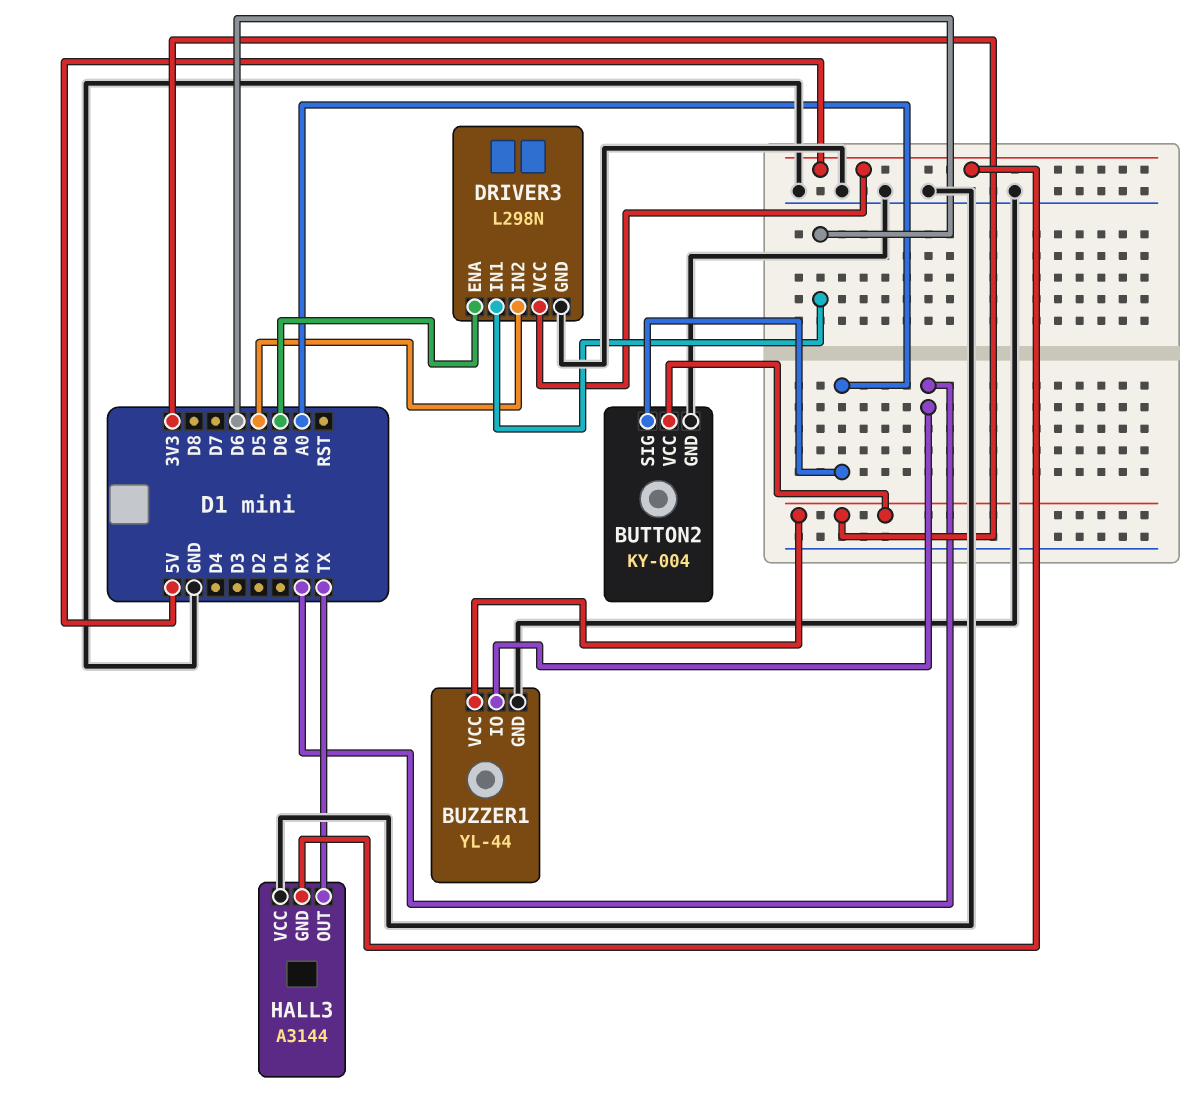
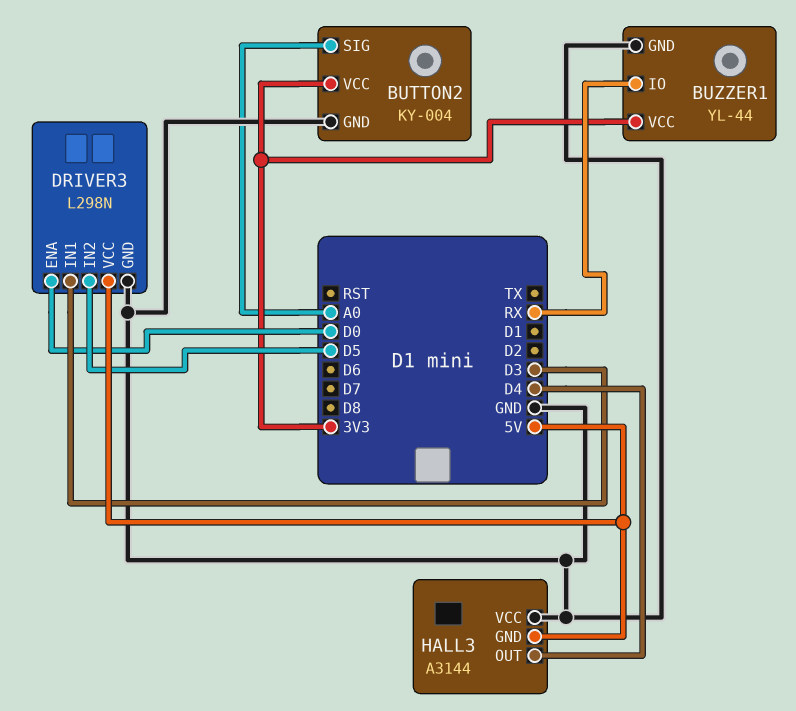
DRIVER3 pin IN1: D6 -> D3
HALL3 pin OUT: TX -> D4

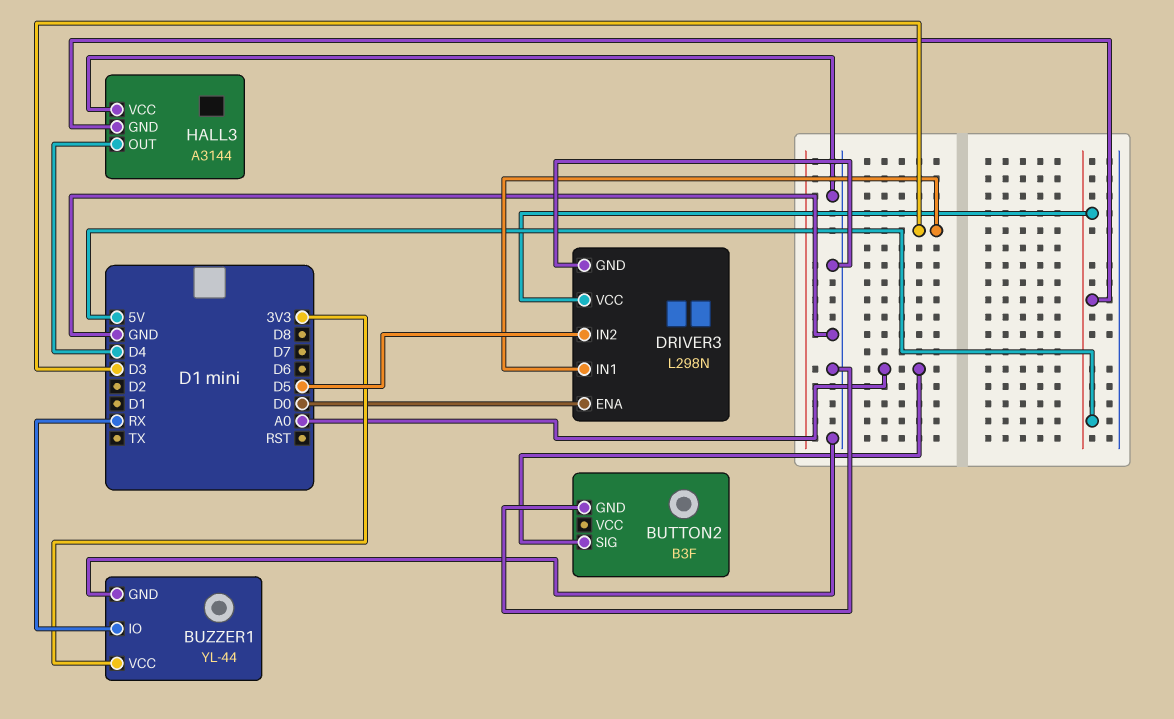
BUTTON2: KY-004 -> B3F
BUTTON2 pin VCC: 3V3 -> none

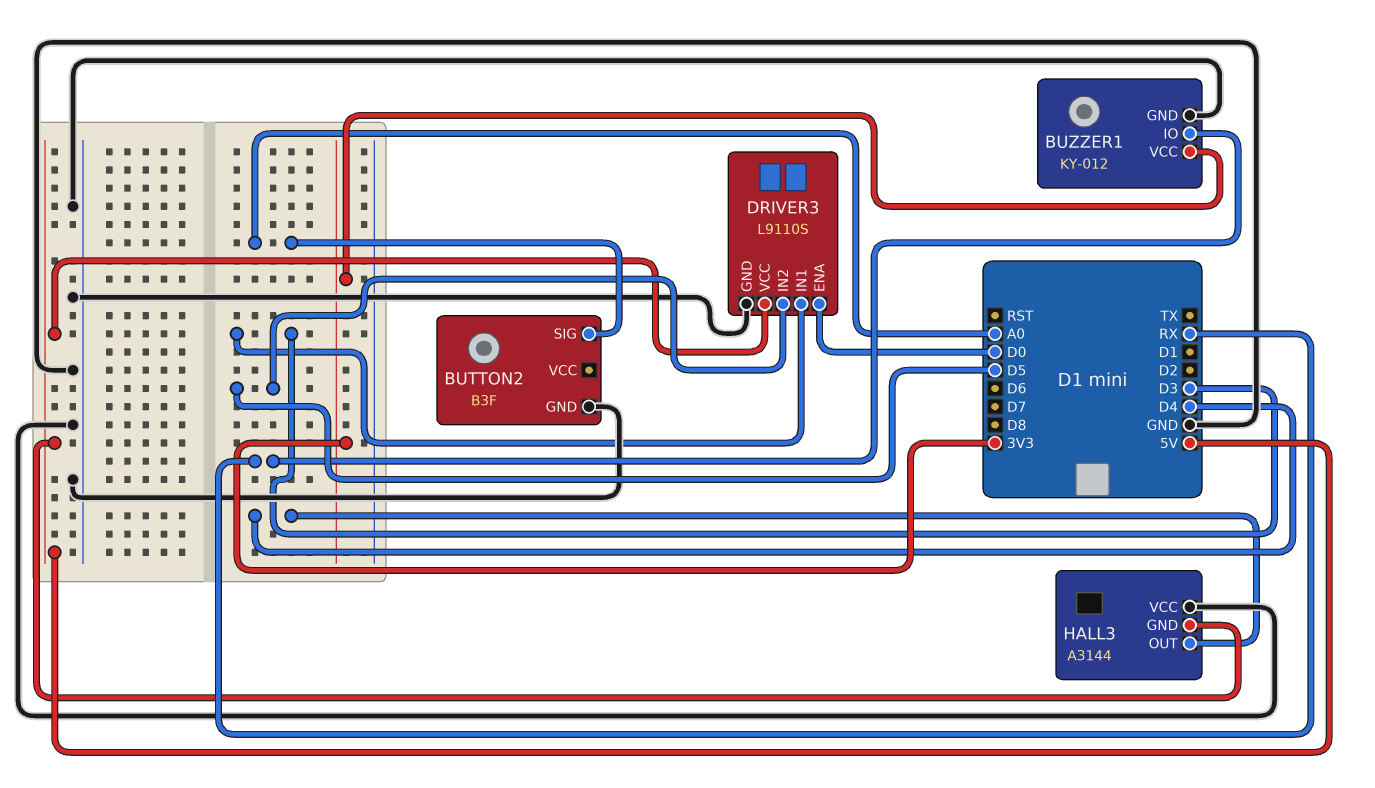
BUZZER1: YL-44 -> KY-012
DRIVER3: L298N -> L9110S

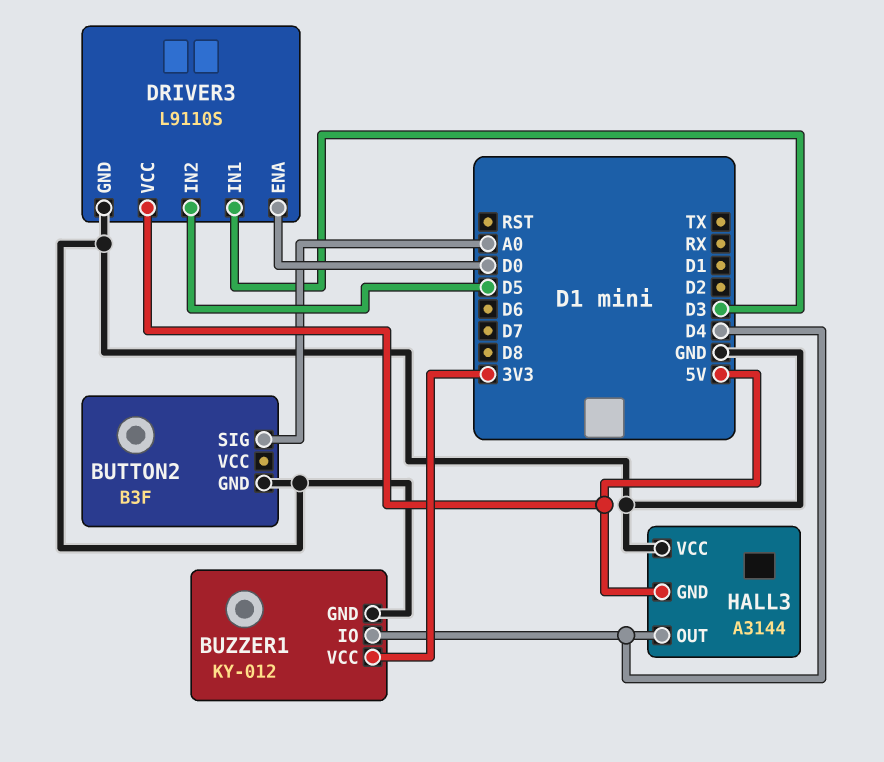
BUZZER1 pin IO: RX -> D4

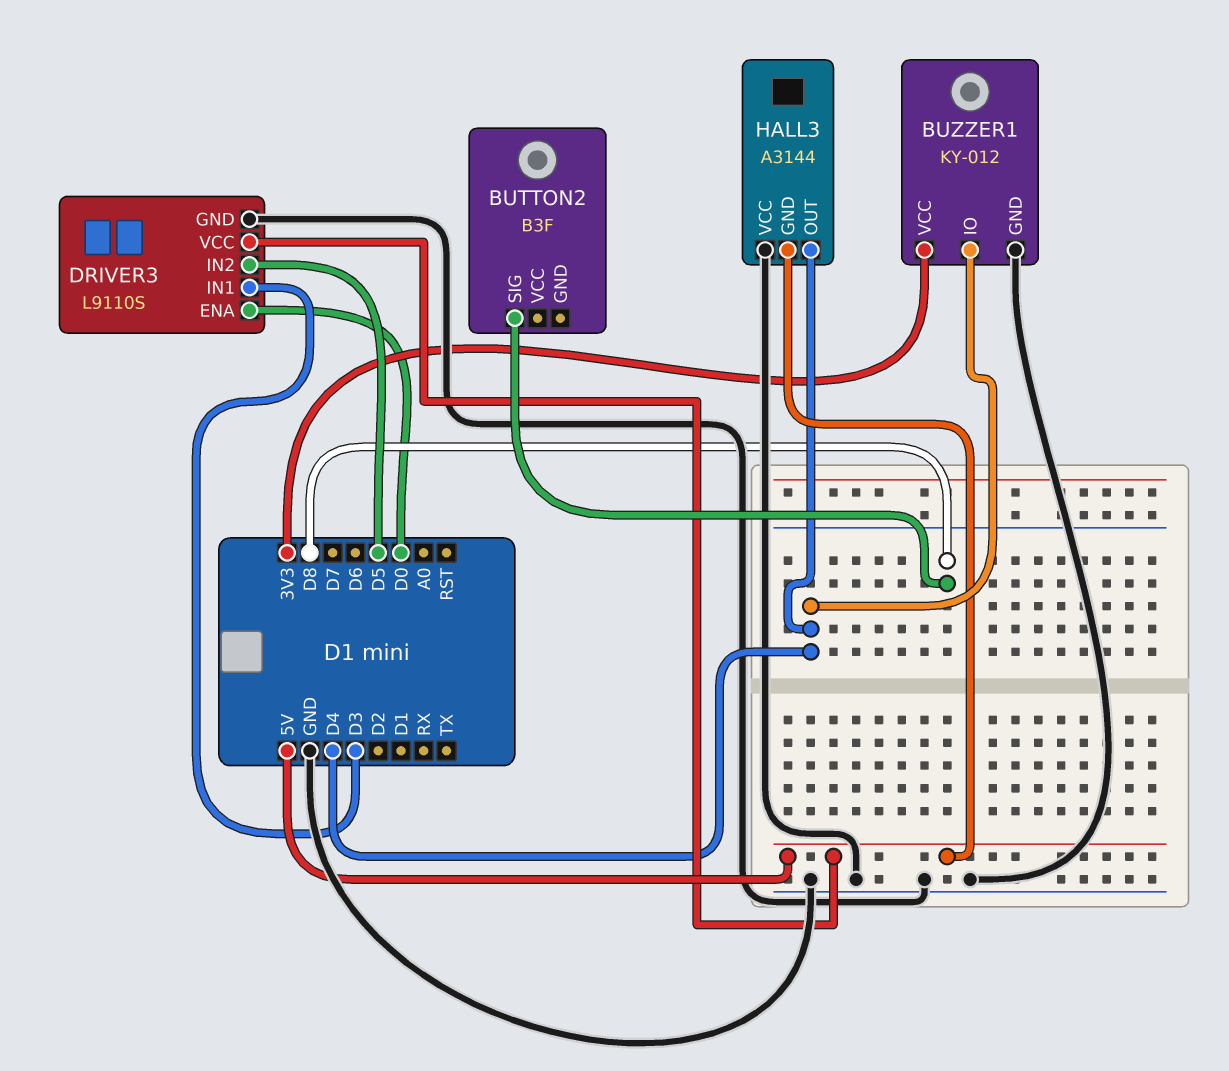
BUTTON2 pin GND: GND -> none
BUTTON2 pin SIG: A0 -> D8

